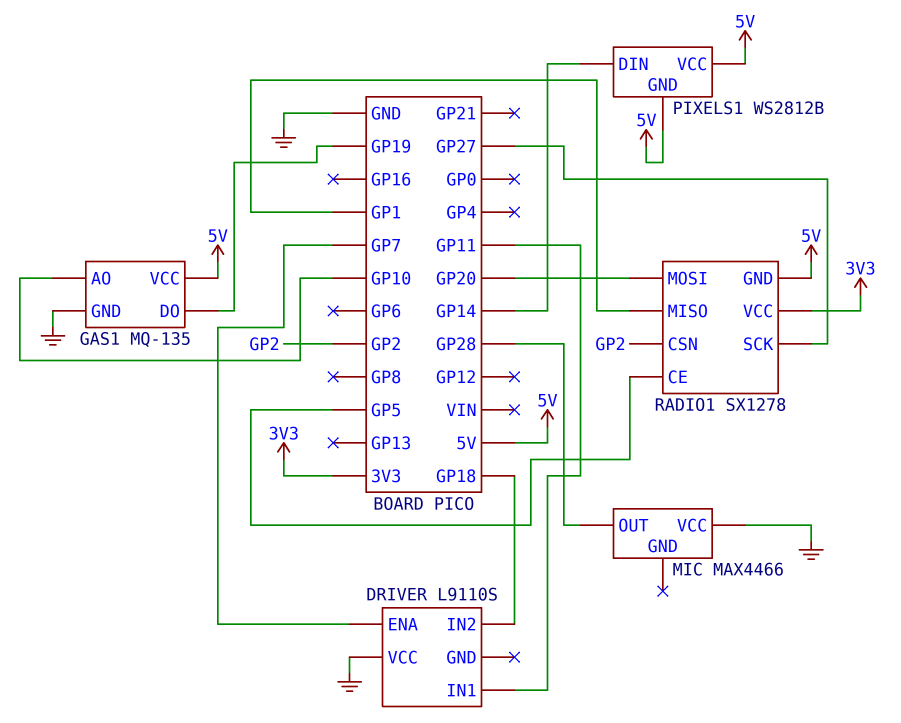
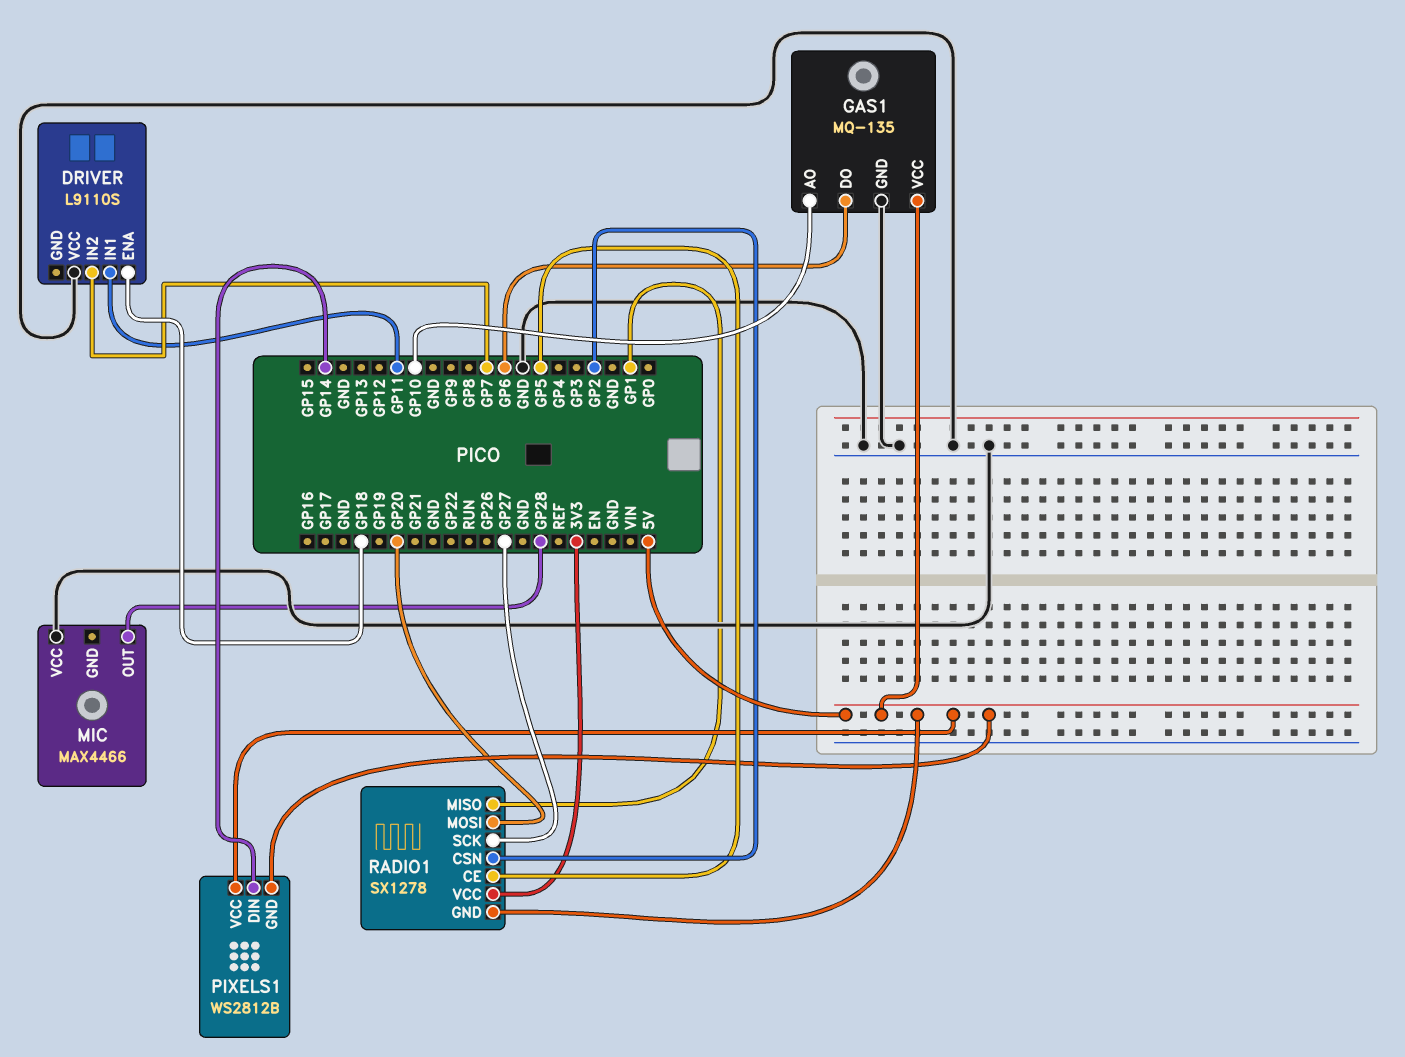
DRIVER pin ENA: GP7 -> GP18
DRIVER pin IN2: GP18 -> GP7
GAS1 pin DO: GP19 -> GP6

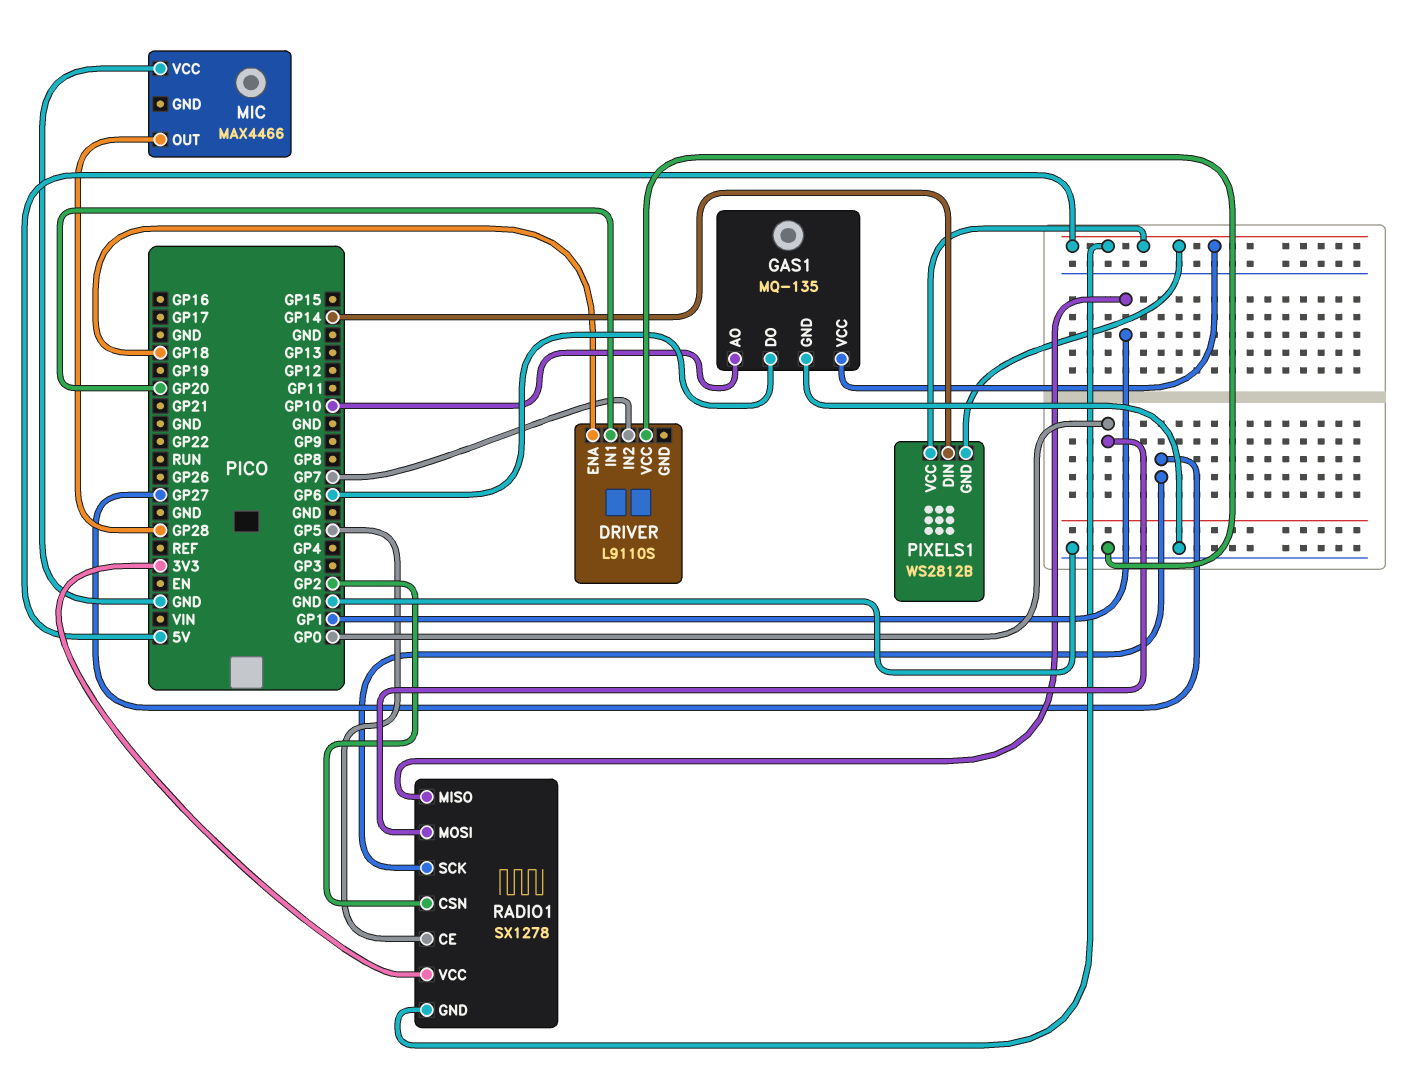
DRIVER pin IN1: GP11 -> GP20
RADIO1 pin MOSI: GP20 -> GP0

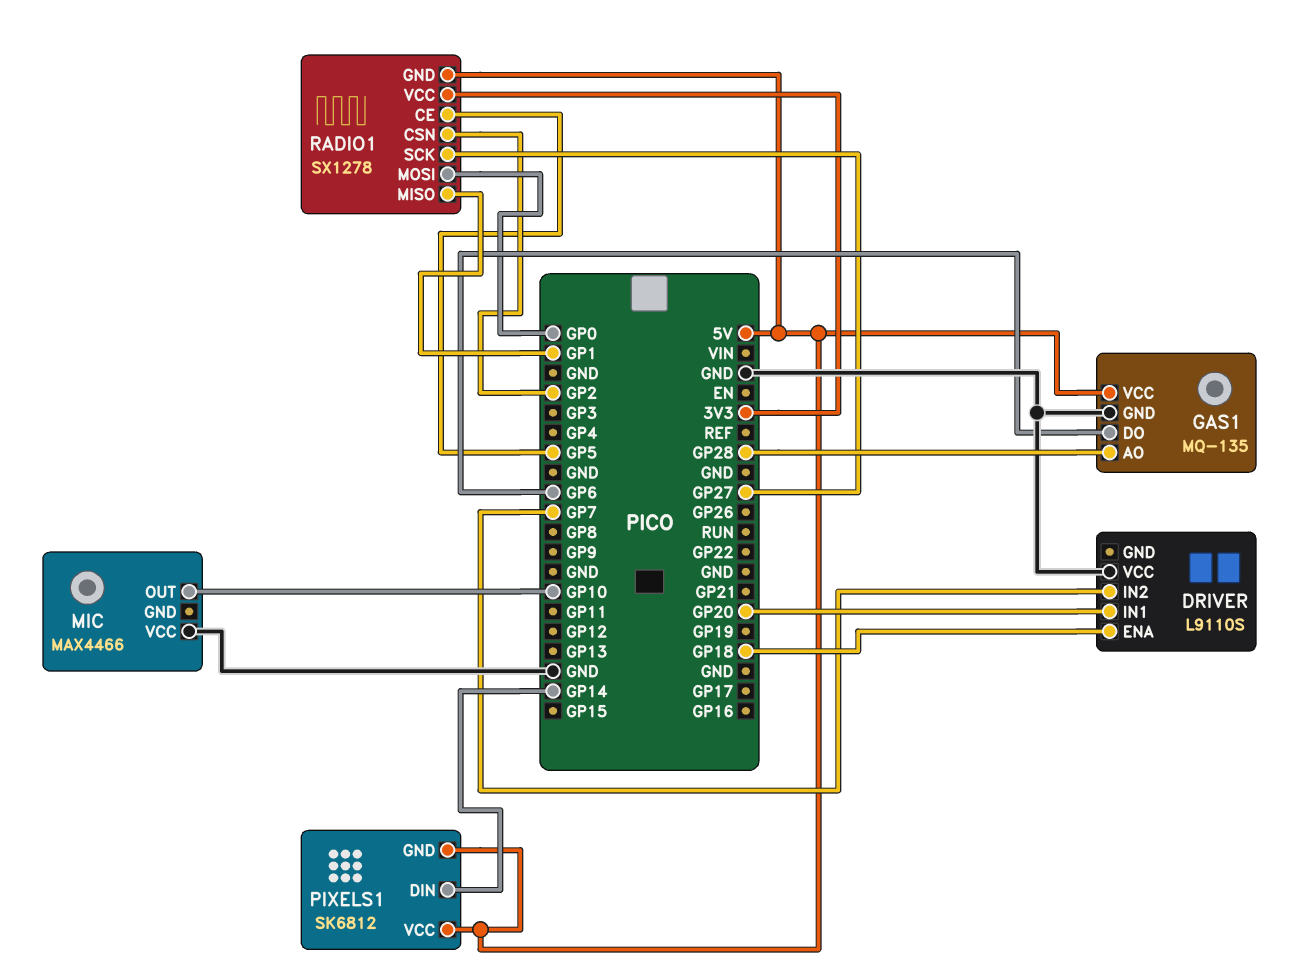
GAS1 pin AO: GP10 -> GP28
MIC pin OUT: GP28 -> GP10
PIXELS1: WS2812B -> SK6812

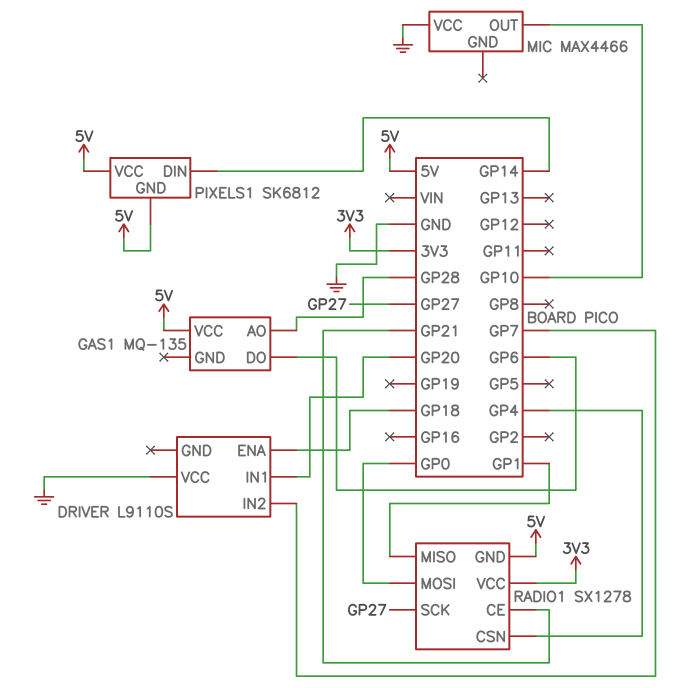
GAS1 pin GND: GND -> none
RADIO1 pin CE: GP5 -> GP21
RADIO1 pin CSN: GP2 -> GP4

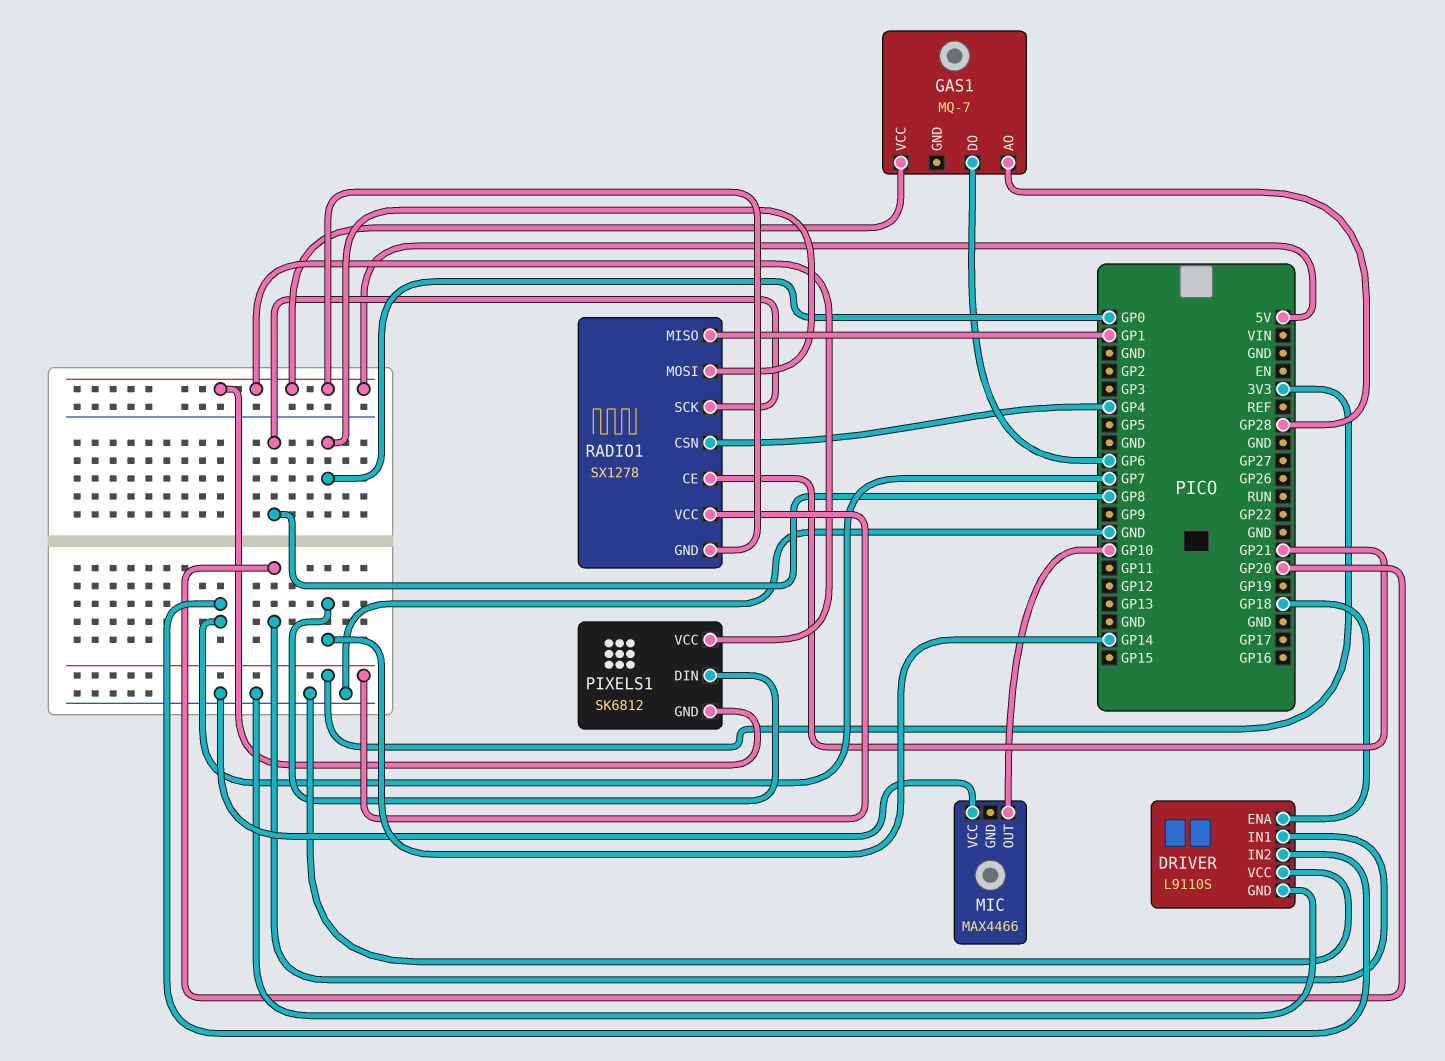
DRIVER pin GND: none -> GND
GAS1: MQ-135 -> MQ-7
RADIO1 pin SCK: GP27 -> GP8

